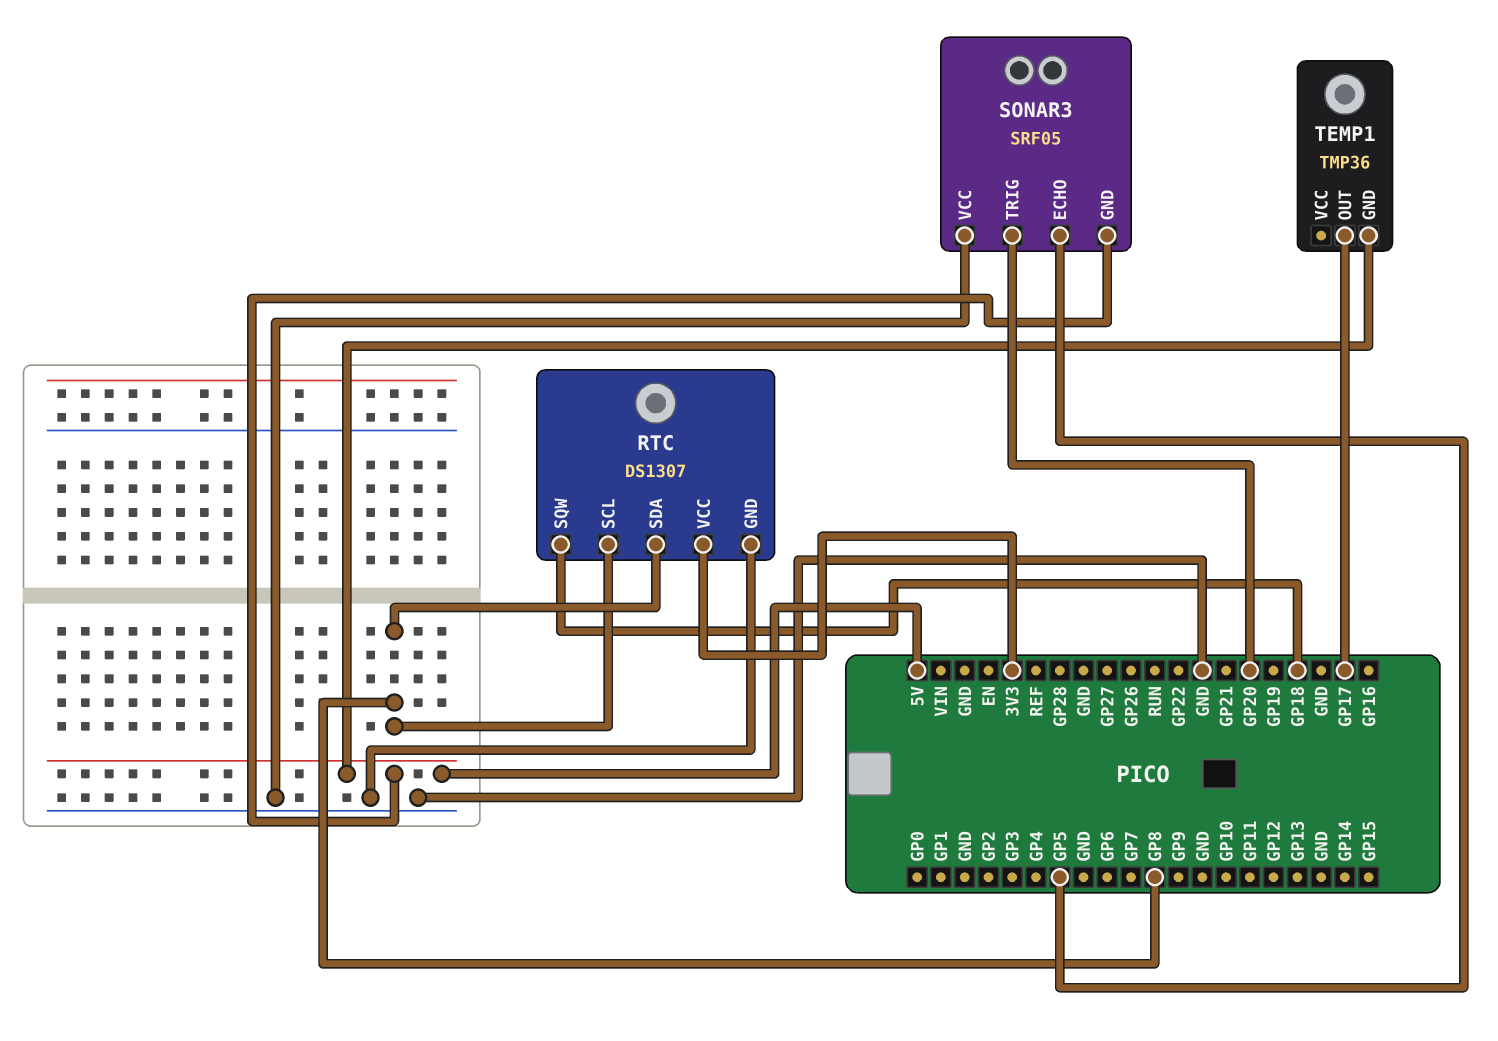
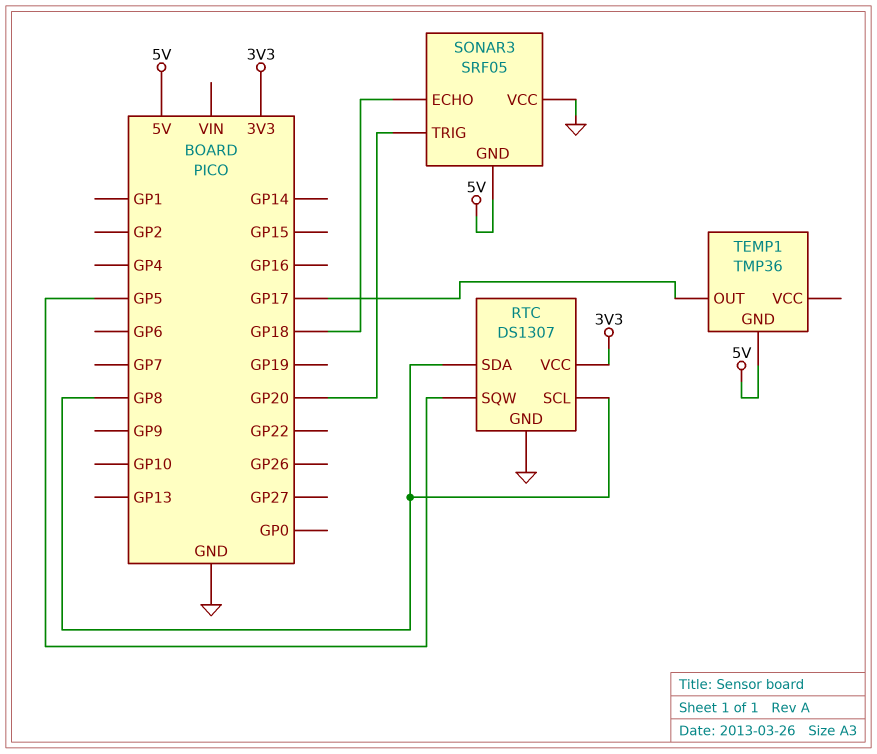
RTC pin SQW: GP18 -> GP5
SONAR3 pin ECHO: GP5 -> GP18

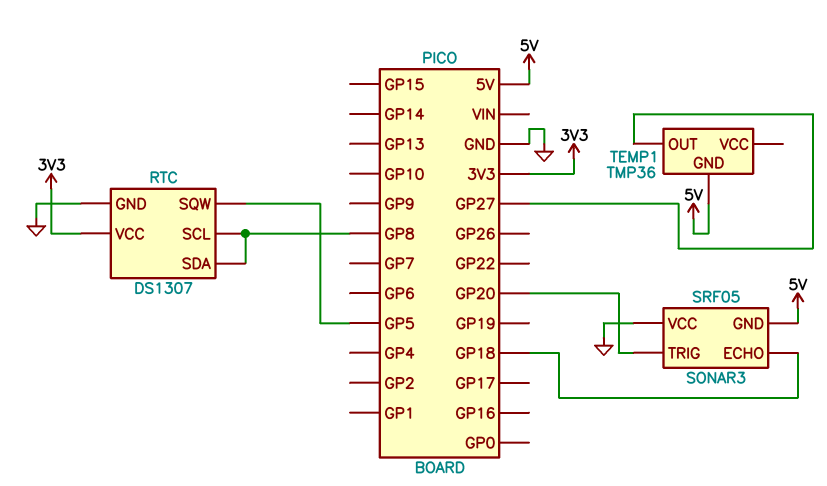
TEMP1 pin OUT: GP17 -> GP27

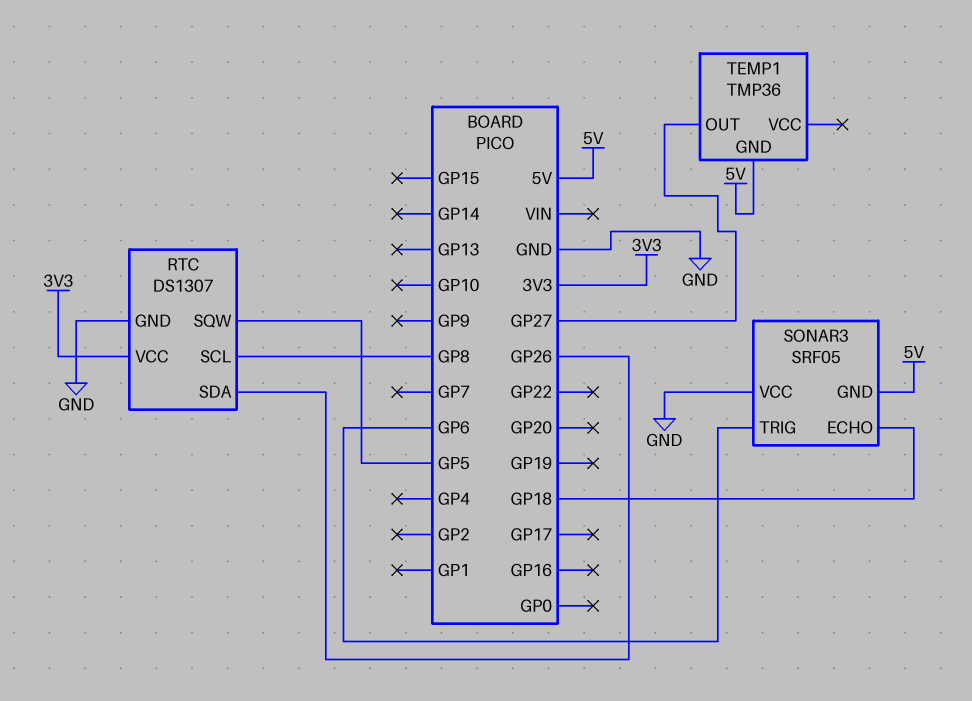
RTC pin SDA: GP8 -> GP26
SONAR3 pin TRIG: GP20 -> GP6

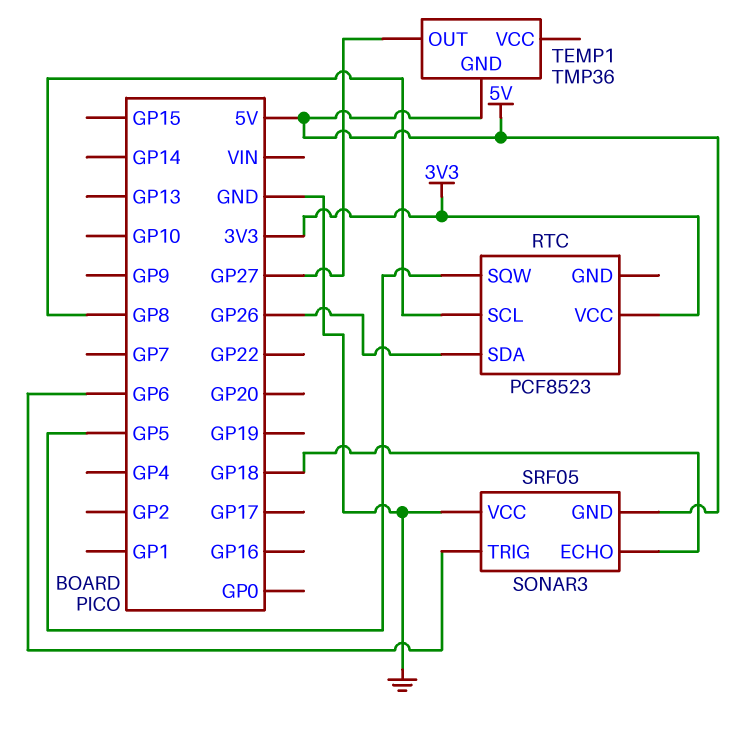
RTC: DS1307 -> PCF8523
RTC pin GND: GND -> none

